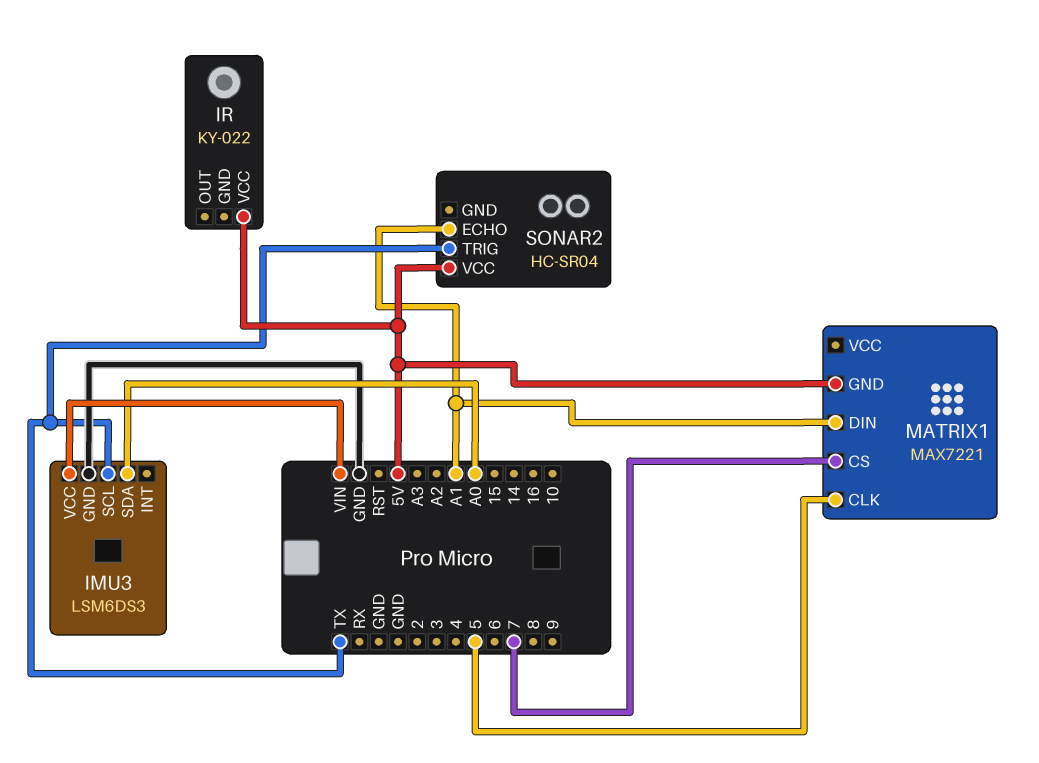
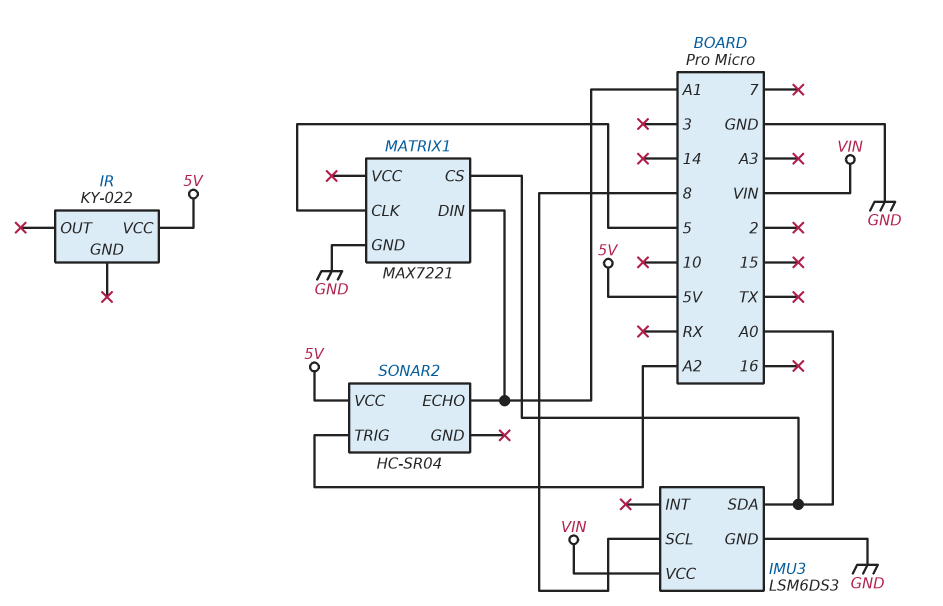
IMU3 pin SCL: TX -> 8
MATRIX1 pin CS: 7 -> A0
MATRIX1 pin GND: 5V -> GND
SONAR2 pin TRIG: TX -> A2

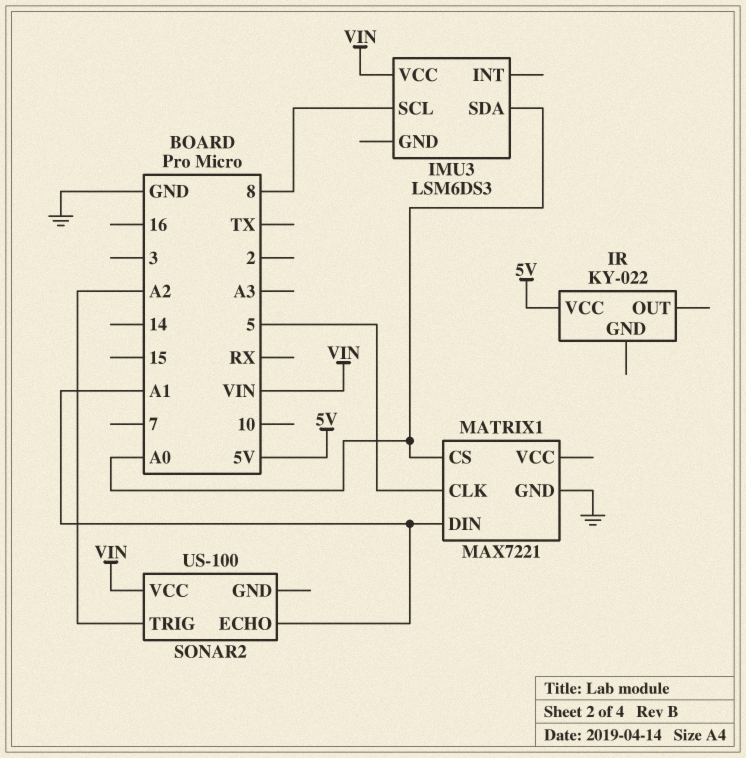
IMU3 pin GND: GND -> none
SONAR2: HC-SR04 -> US-100
SONAR2 pin VCC: 5V -> VIN

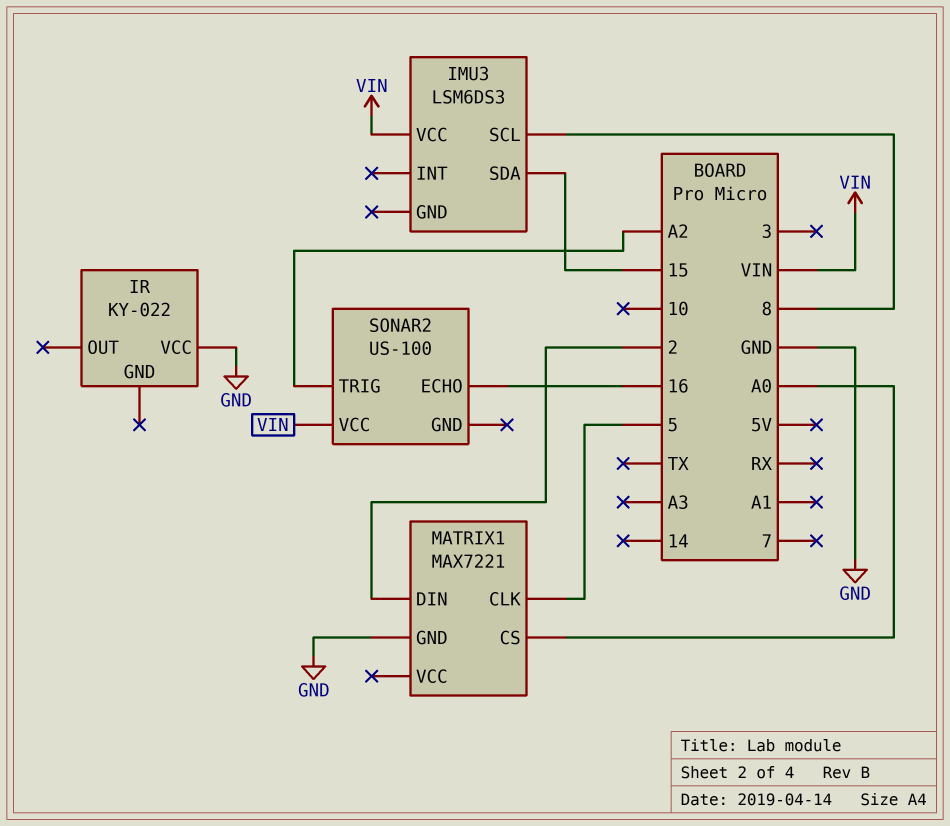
IMU3 pin SDA: A0 -> 15
IR pin VCC: 5V -> GND
MATRIX1 pin DIN: A1 -> 2
SONAR2 pin ECHO: A1 -> 16

